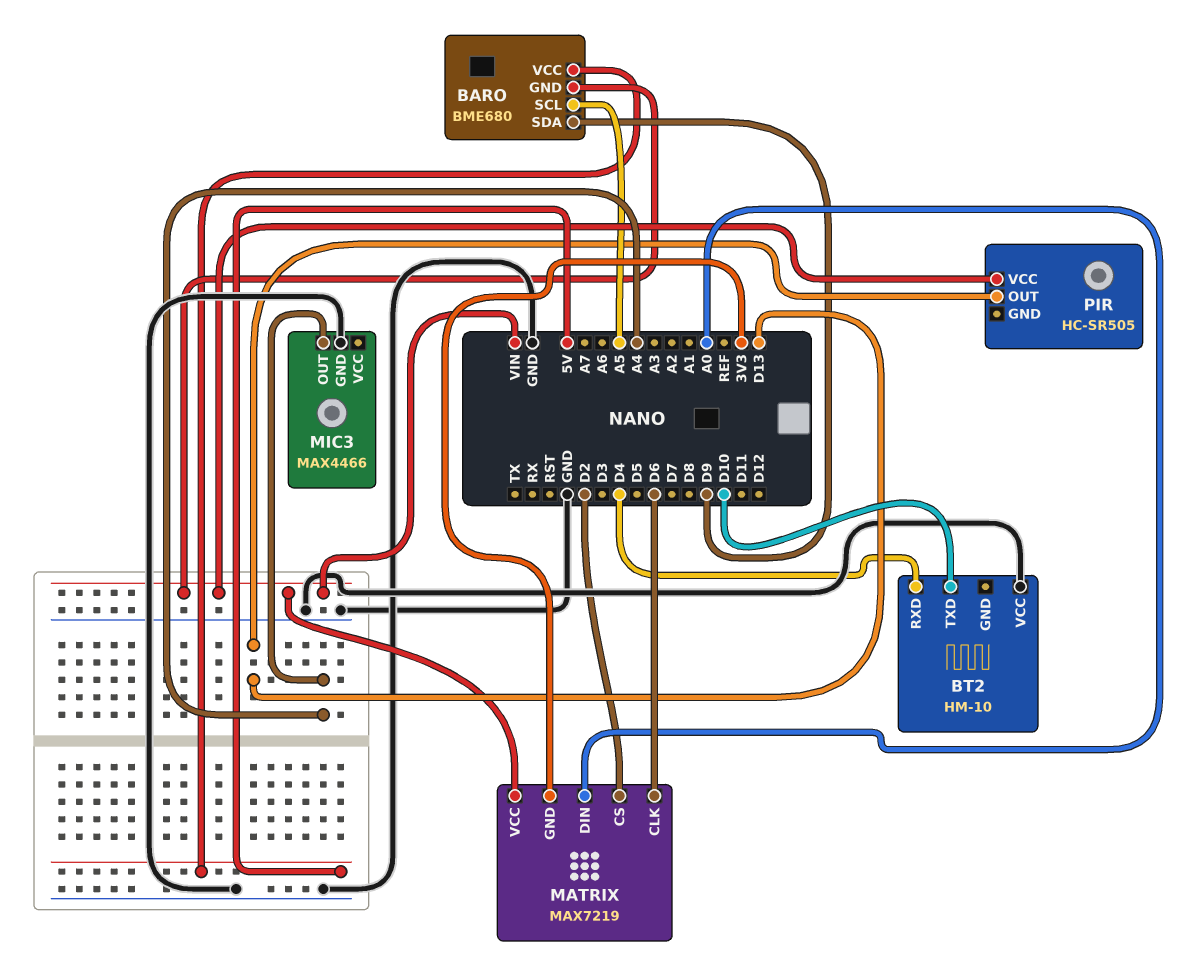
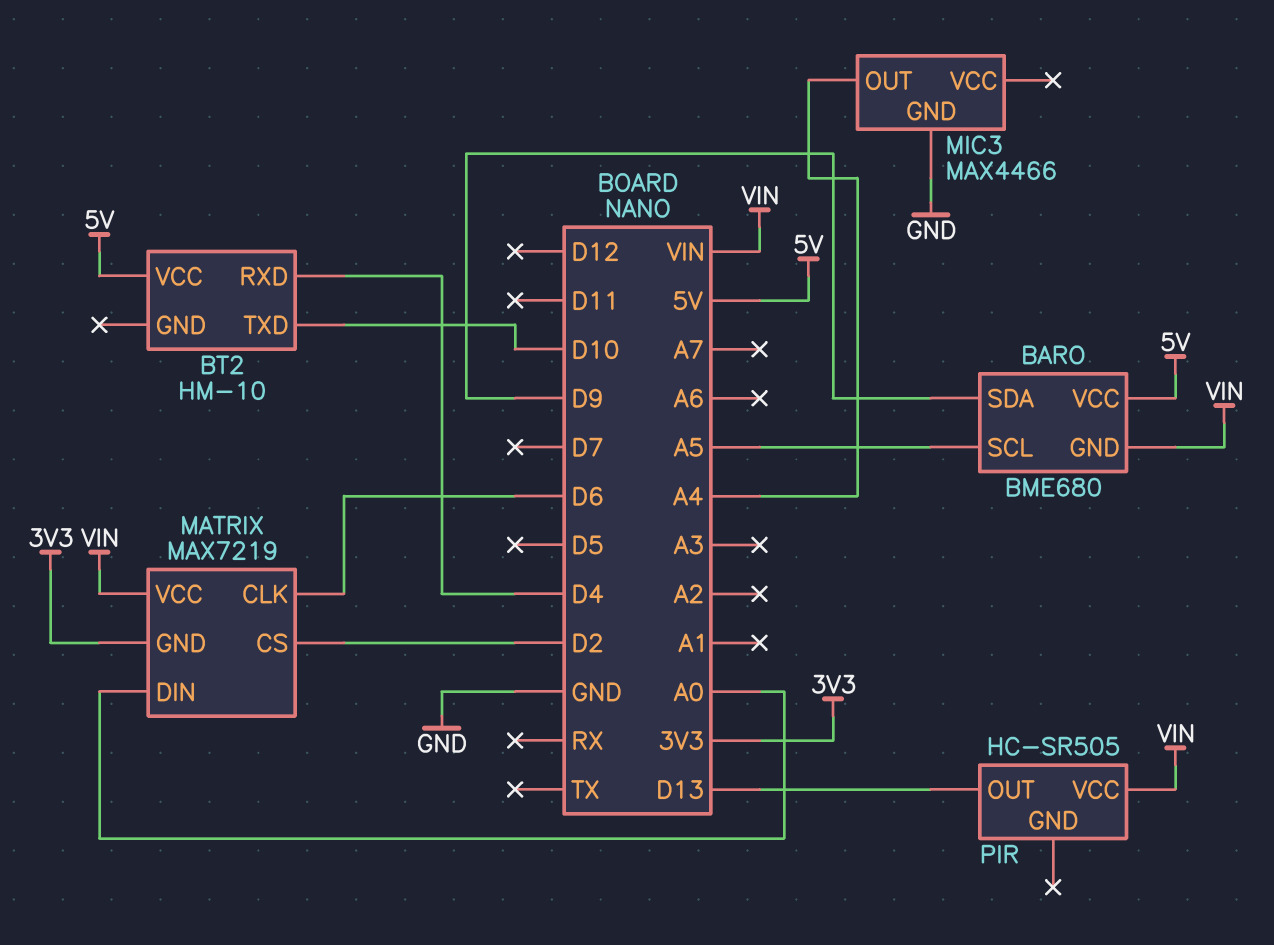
BT2 pin VCC: GND -> 5V

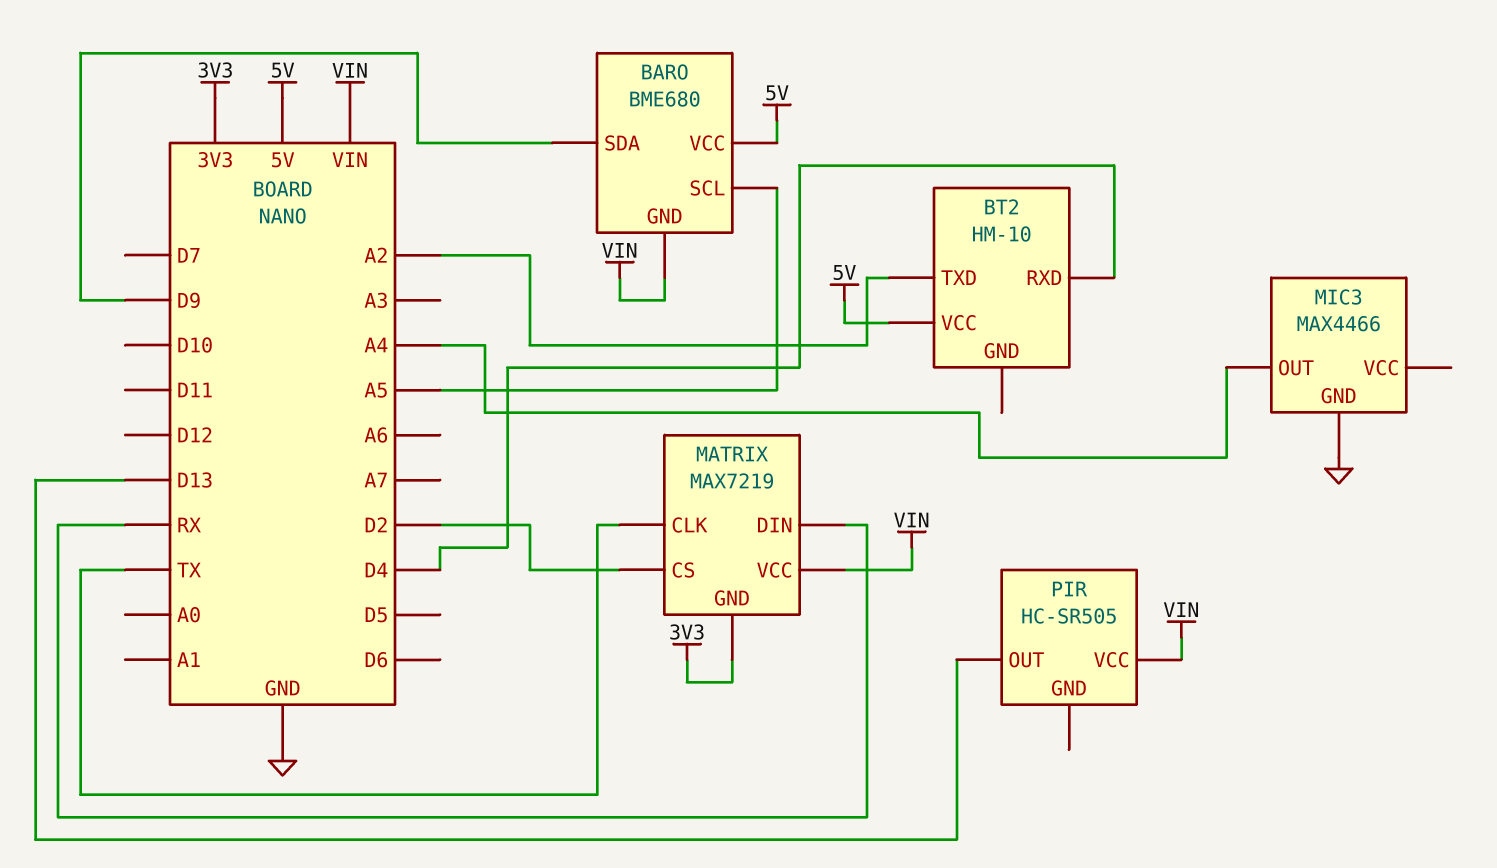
BT2 pin TXD: D10 -> A2
MATRIX pin CLK: D6 -> TX
MATRIX pin DIN: A0 -> RX

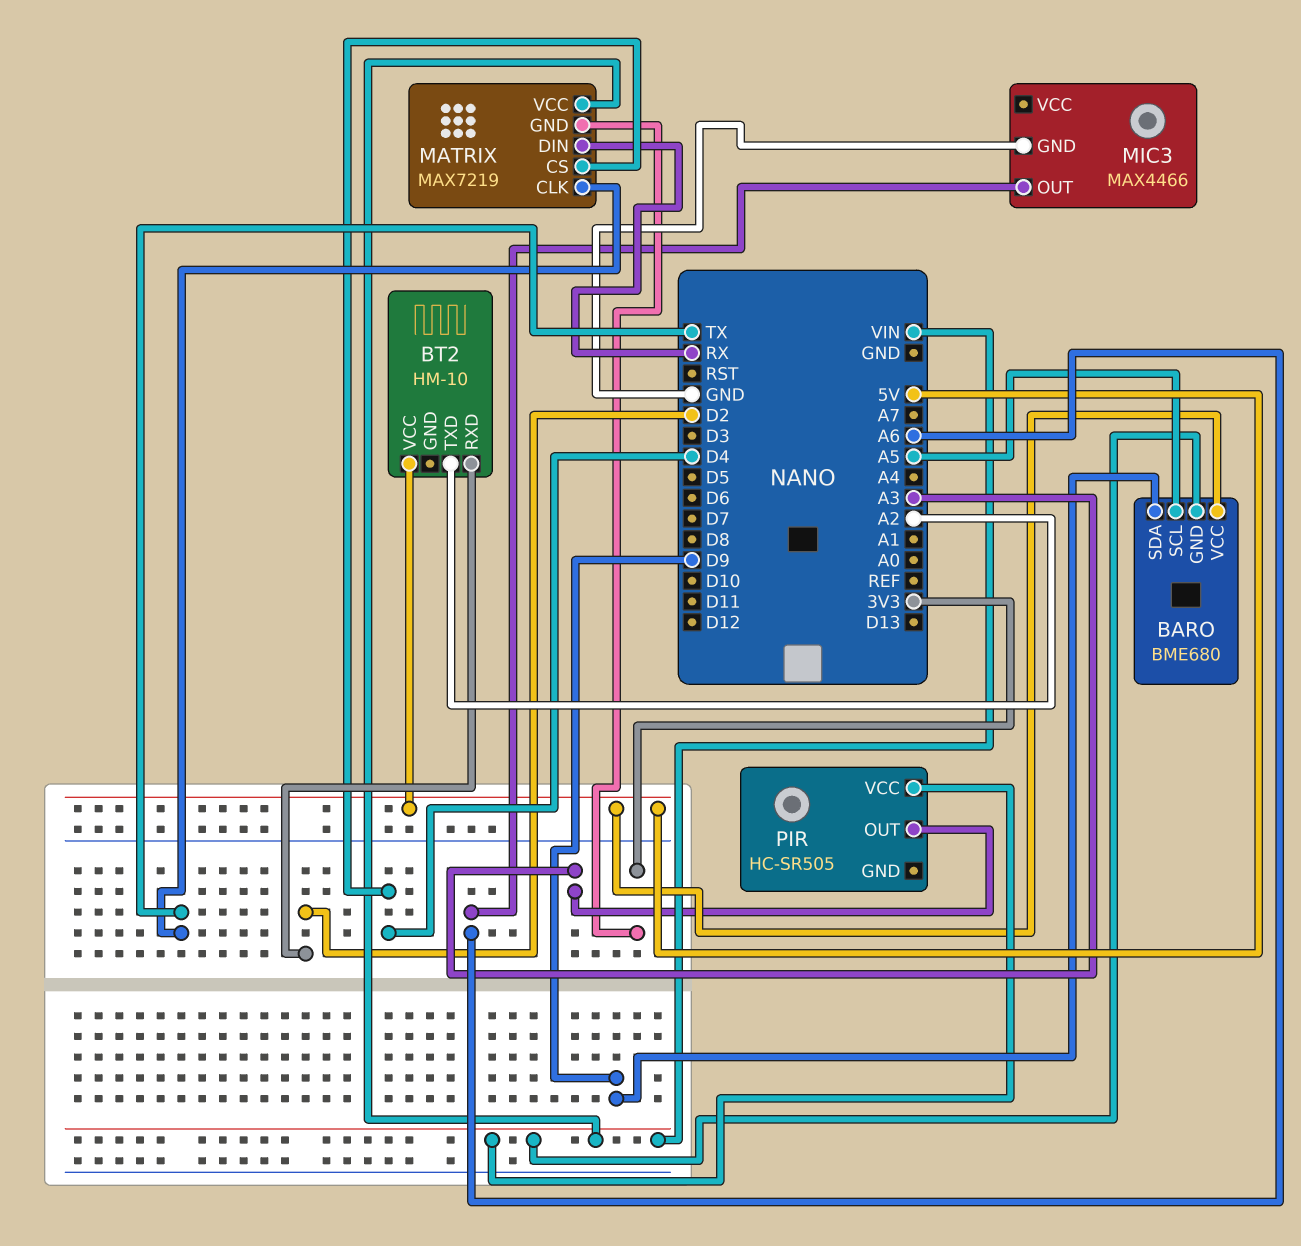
BT2 pin RXD: D4 -> D2
MATRIX pin CS: D2 -> D4
MIC3 pin OUT: A4 -> A6
PIR pin OUT: D13 -> A3

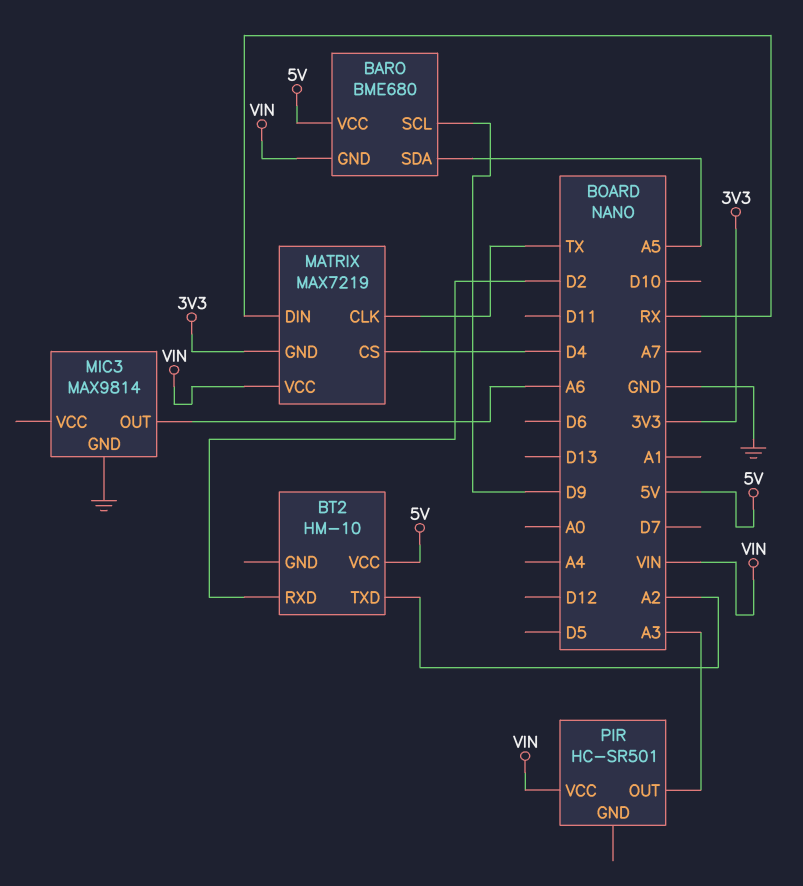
BARO pin SCL: A5 -> D9
BARO pin SDA: D9 -> A5
MIC3: MAX4466 -> MAX9814
PIR: HC-SR505 -> HC-SR501

